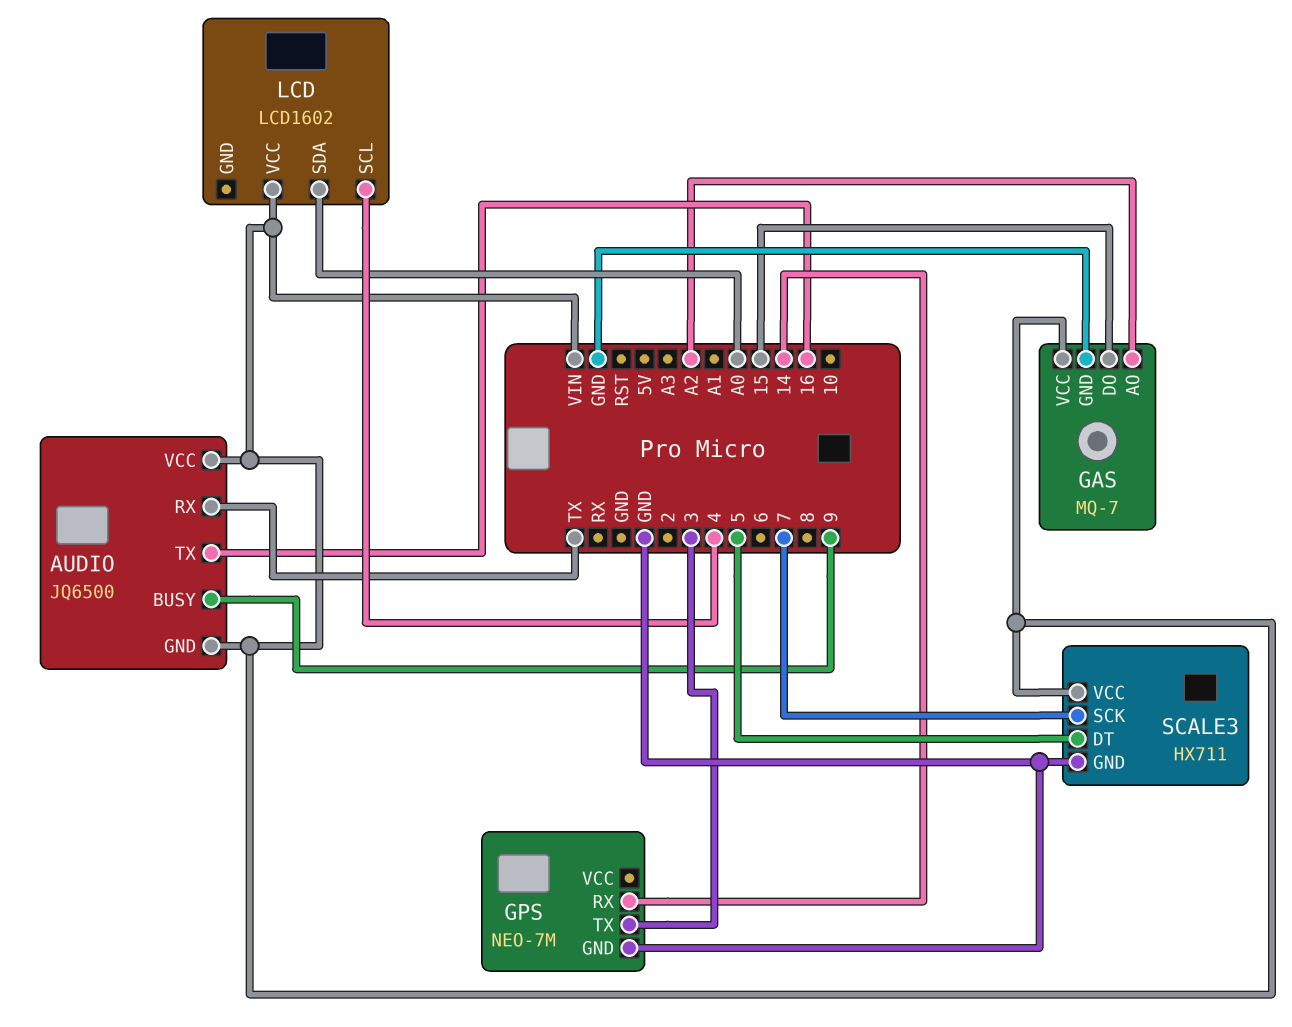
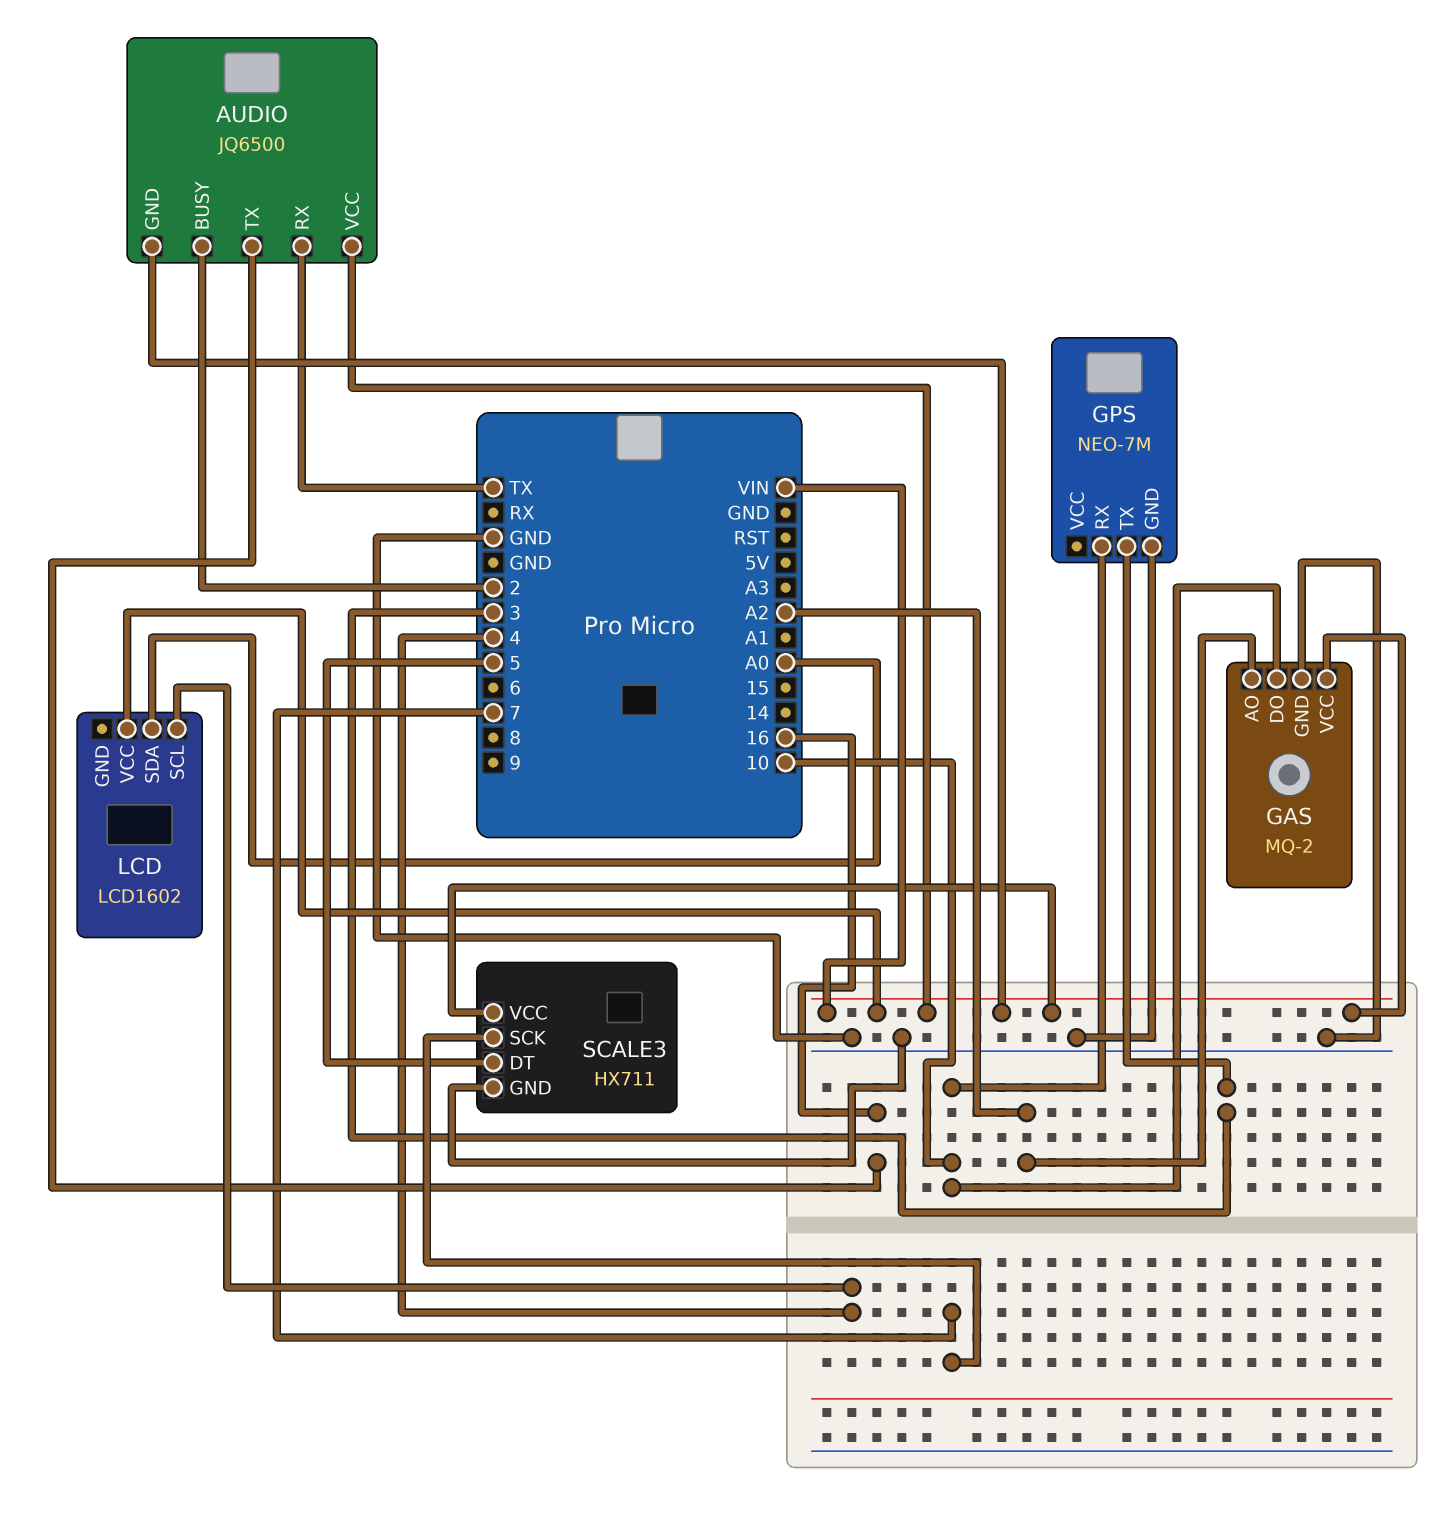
AUDIO pin BUSY: 9 -> 2
GAS: MQ-7 -> MQ-2
GAS pin DO: 15 -> 10
GPS pin RX: 14 -> 10

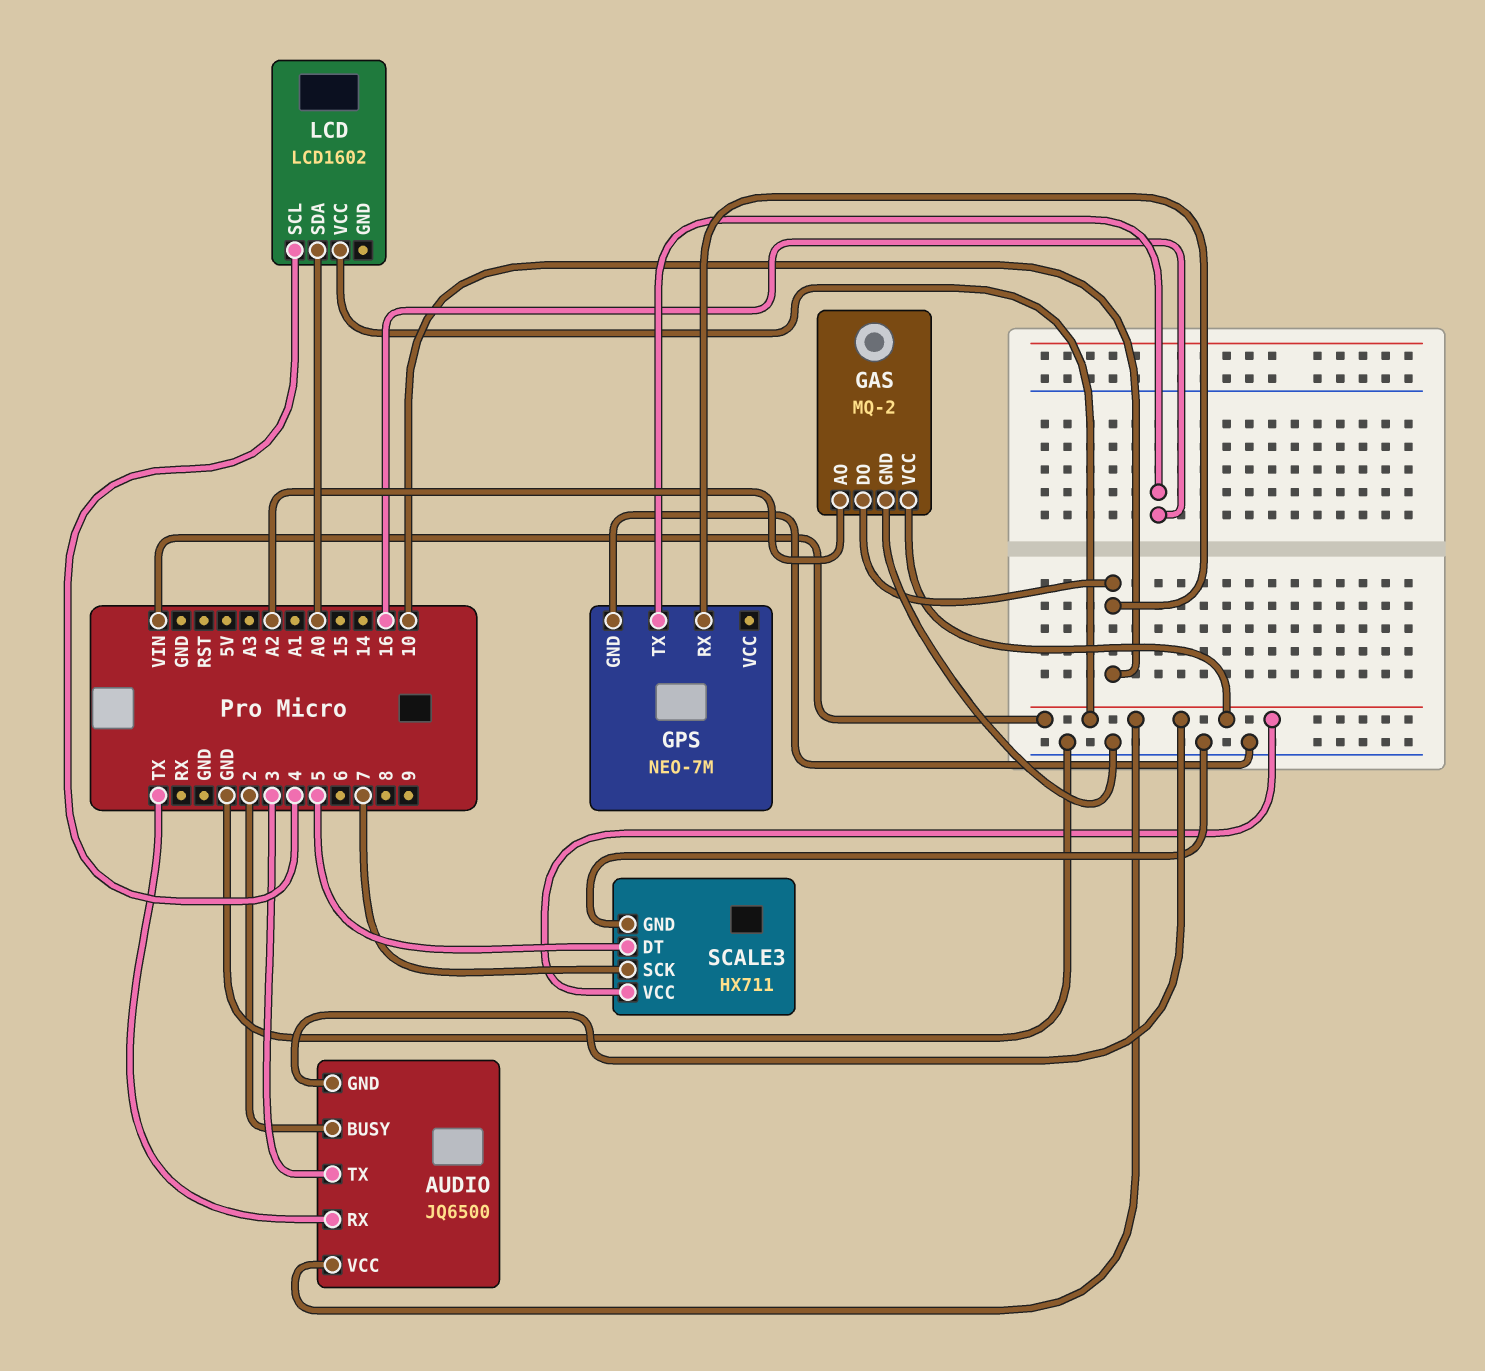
AUDIO pin TX: 16 -> 3
GPS pin TX: 3 -> 16

